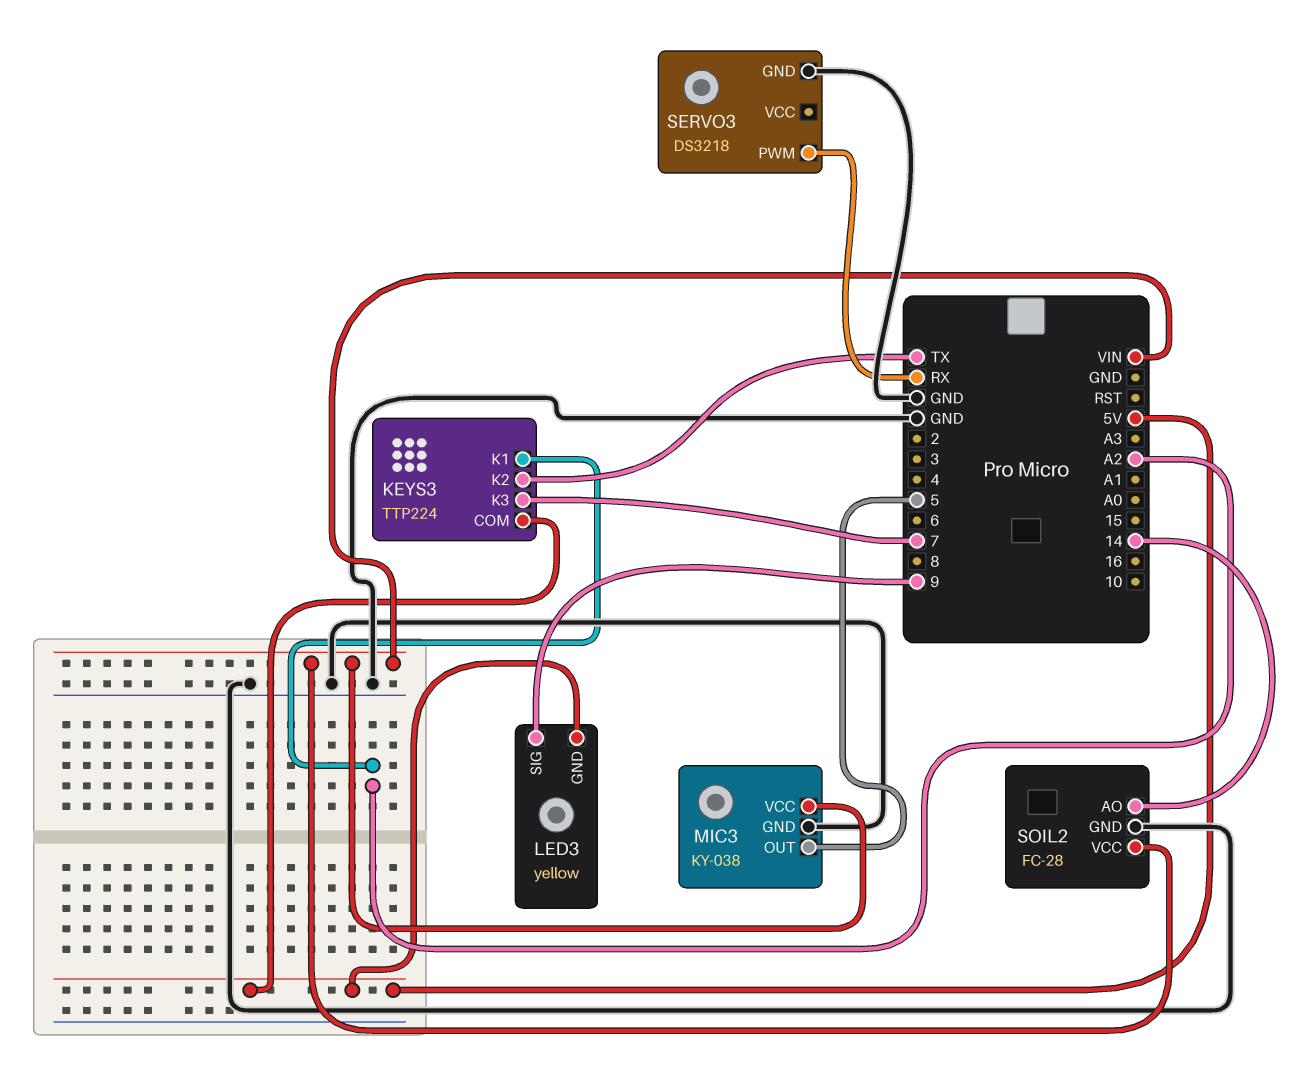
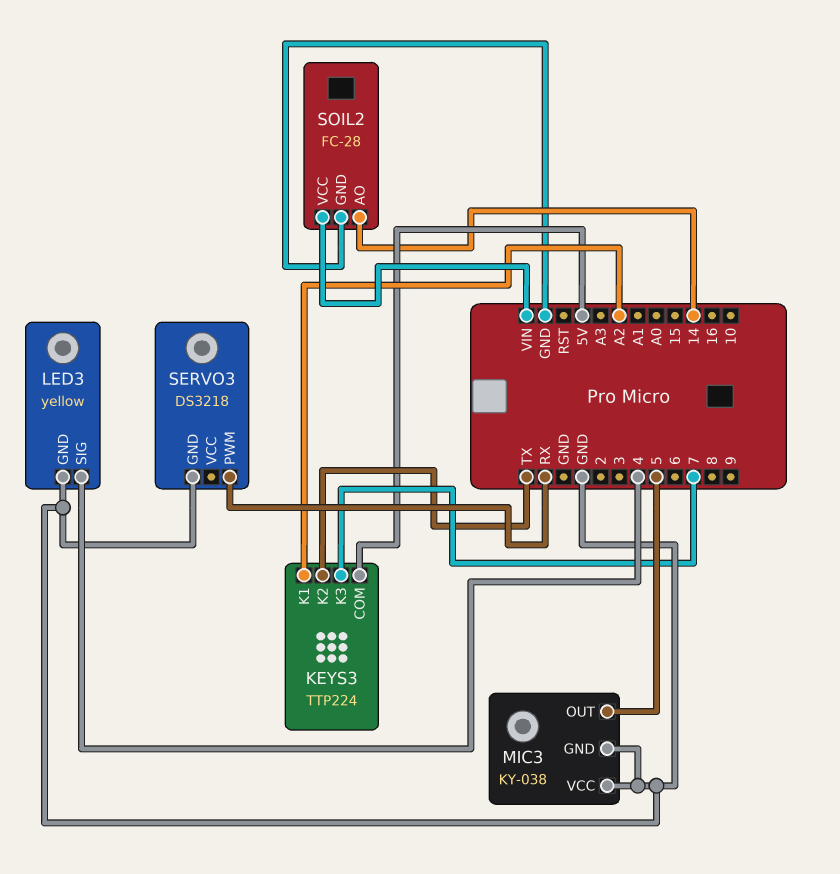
LED3 pin GND: 5V -> GND
LED3 pin SIG: 9 -> 4
MIC3 pin VCC: VIN -> GND

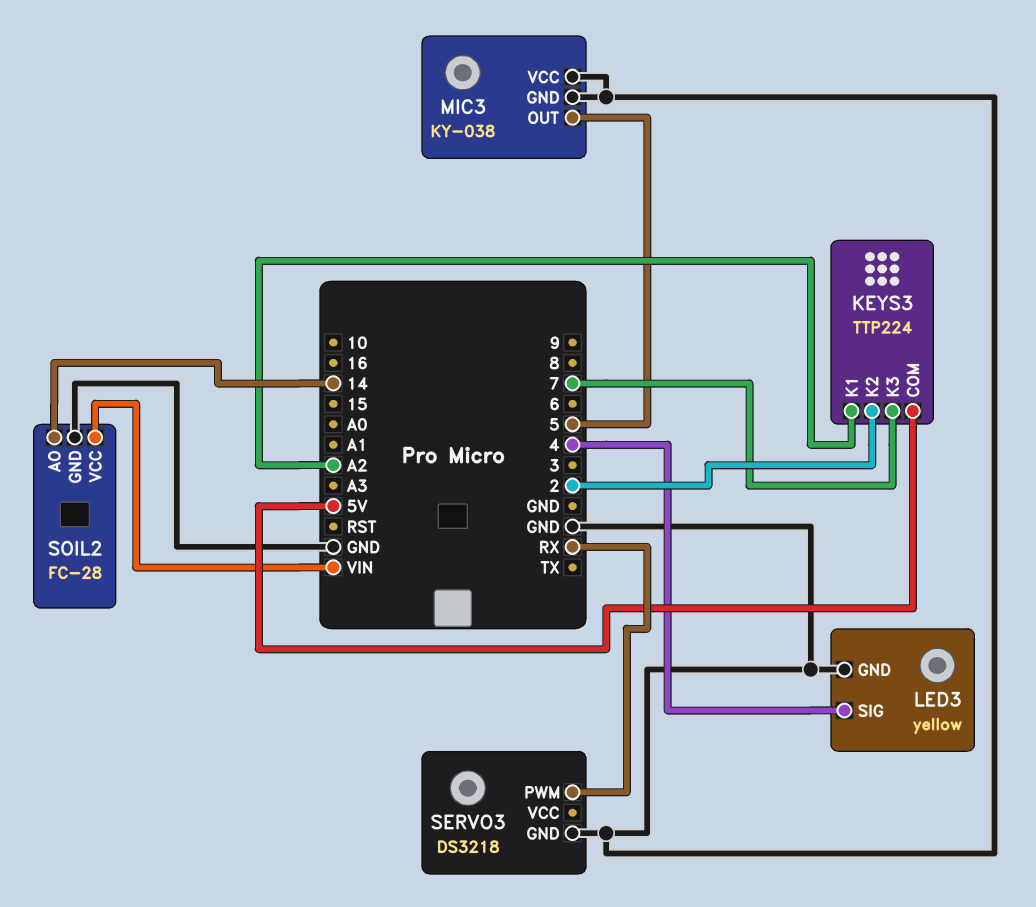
KEYS3 pin K2: TX -> 2

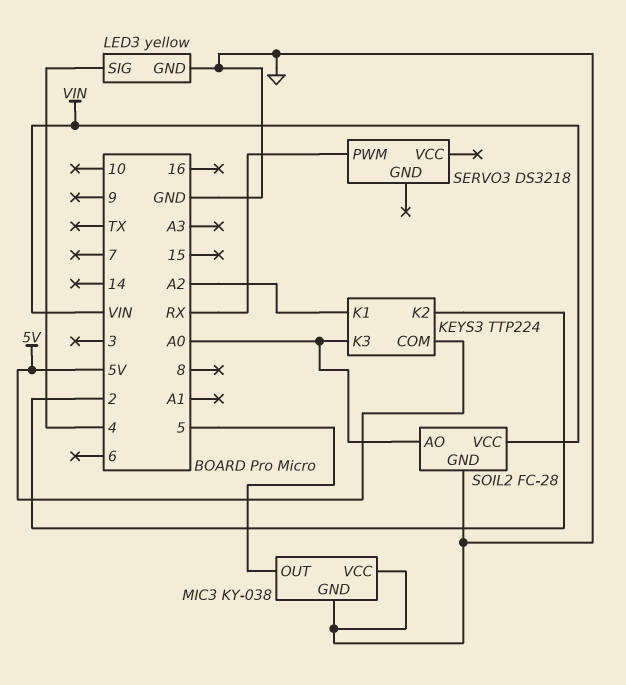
KEYS3 pin K3: 7 -> A0
SERVO3 pin GND: GND -> none
SOIL2 pin AO: 14 -> A0

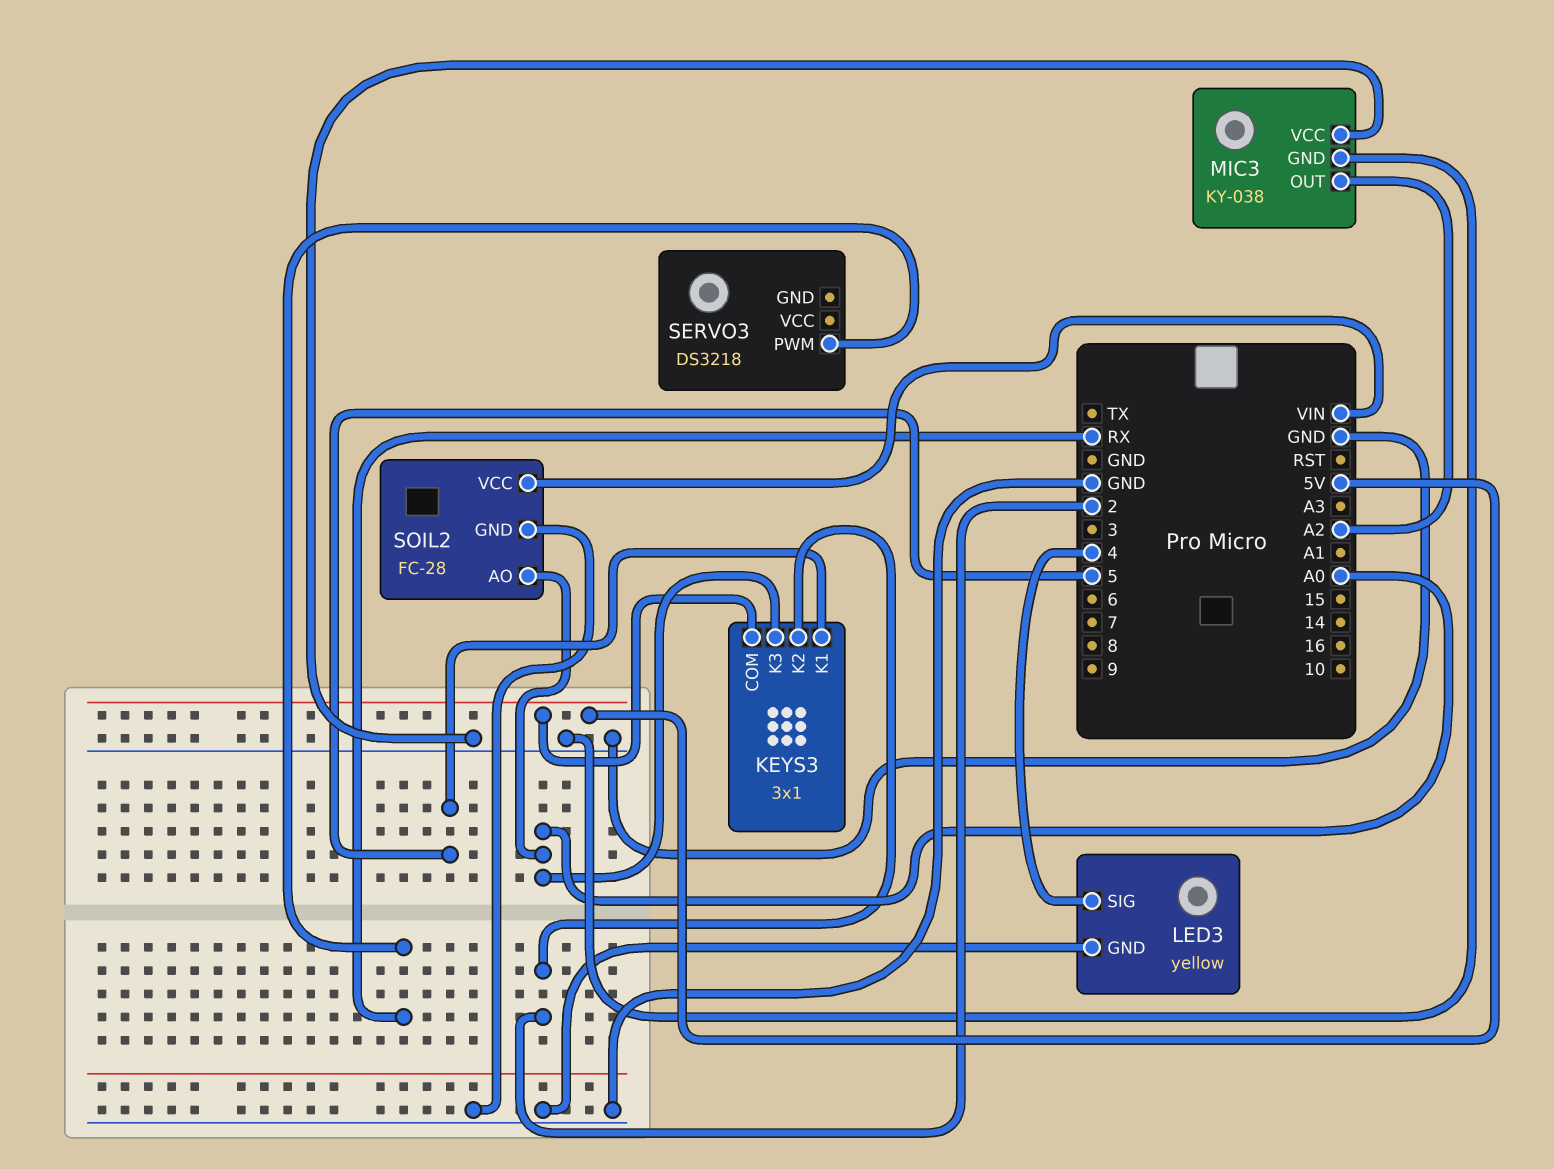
KEYS3: TTP224 -> 3x1
KEYS3 pin K1: A2 -> 5
MIC3 pin OUT: 5 -> A2

